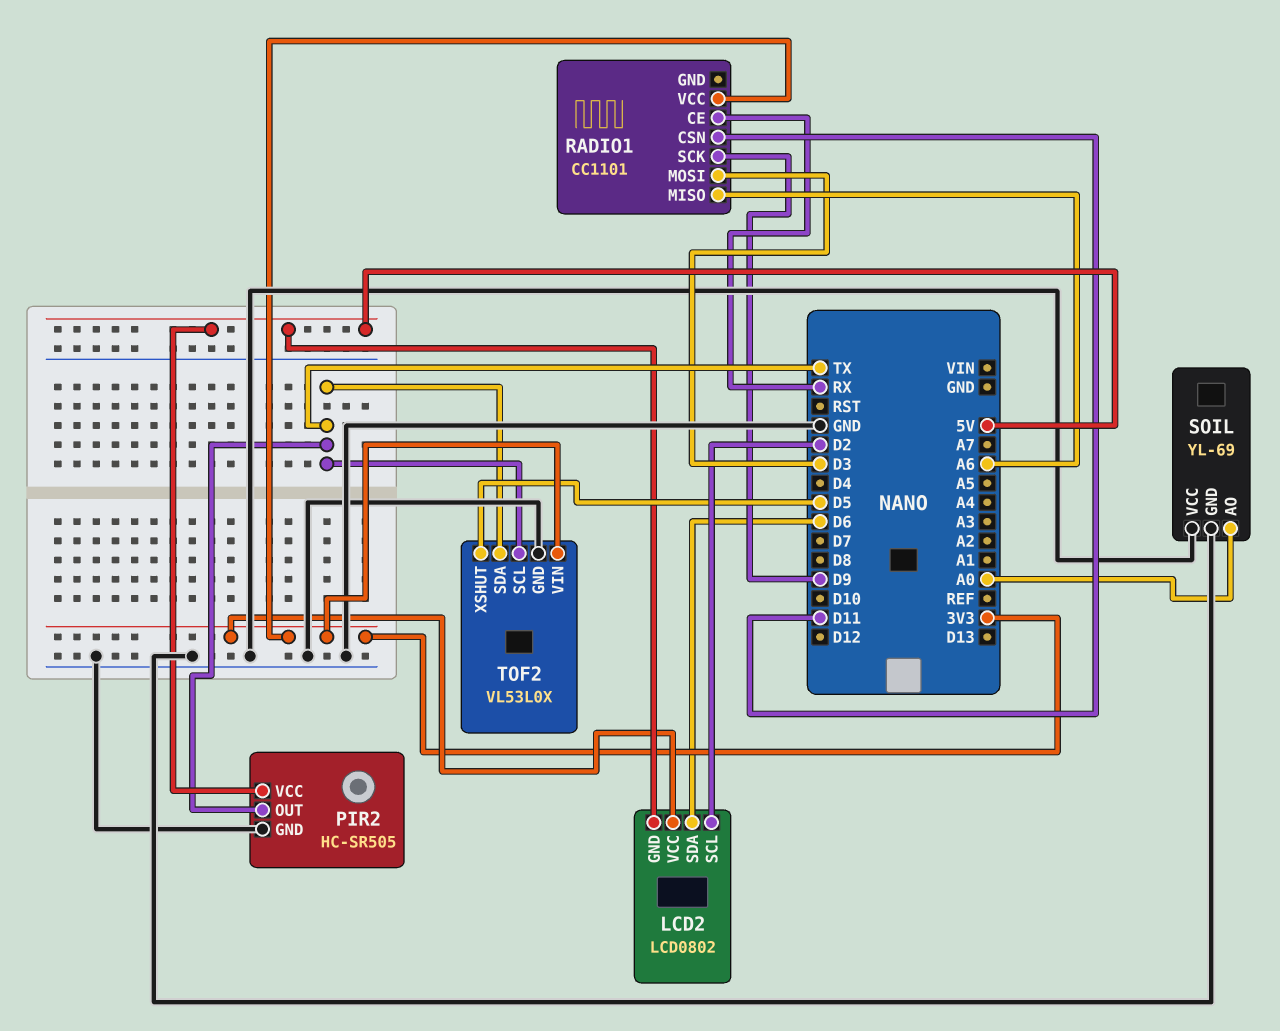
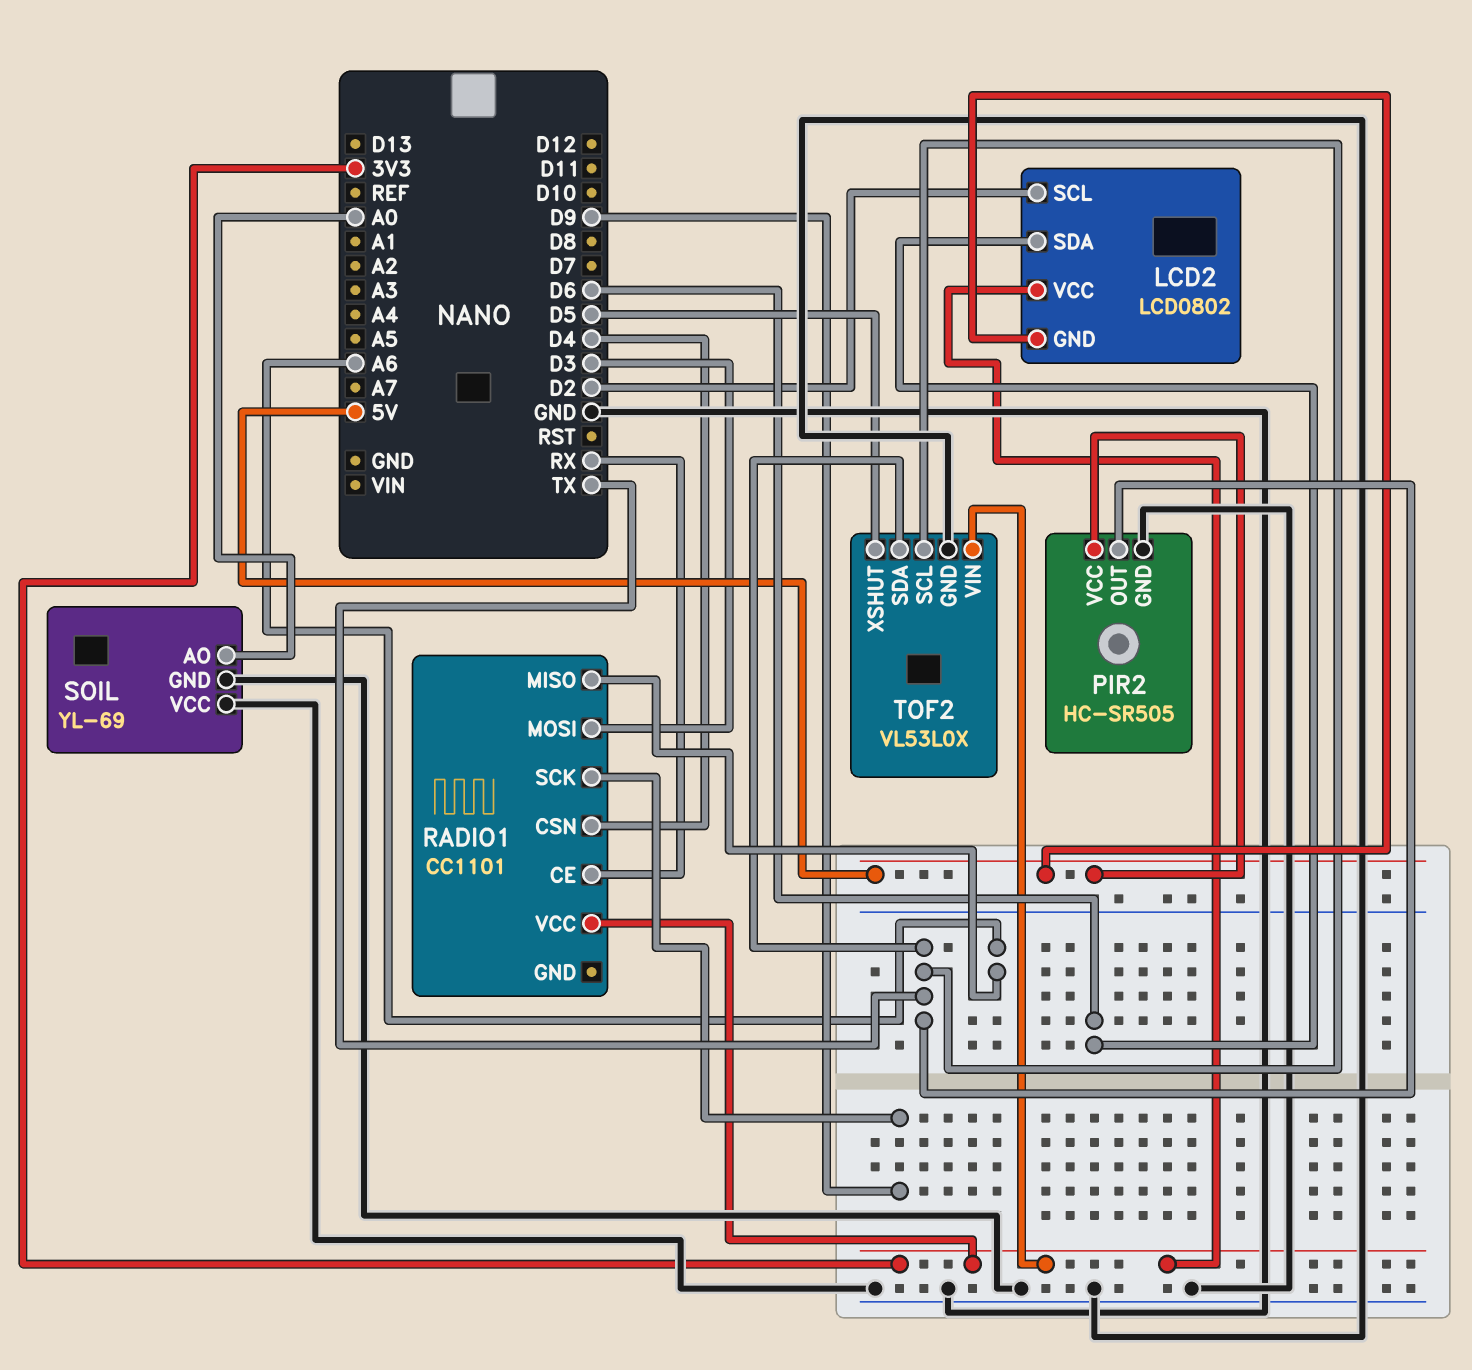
RADIO1 pin CSN: D11 -> D4

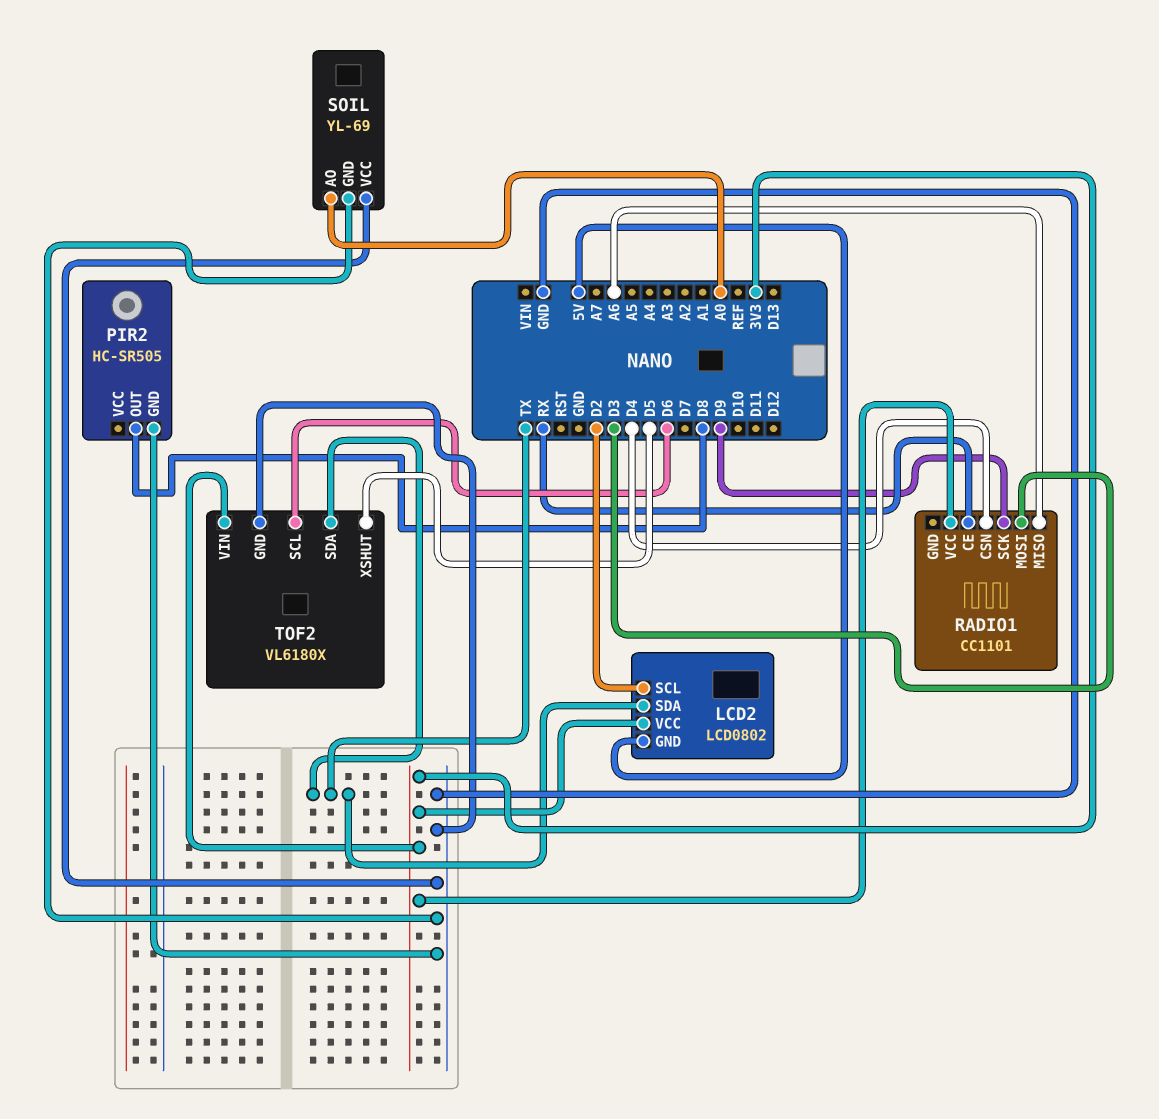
LCD2 pin SDA: D6 -> TX
PIR2 pin OUT: TX -> D8
PIR2 pin VCC: 5V -> none
TOF2: VL53L0X -> VL6180X
TOF2 pin SCL: TX -> D6

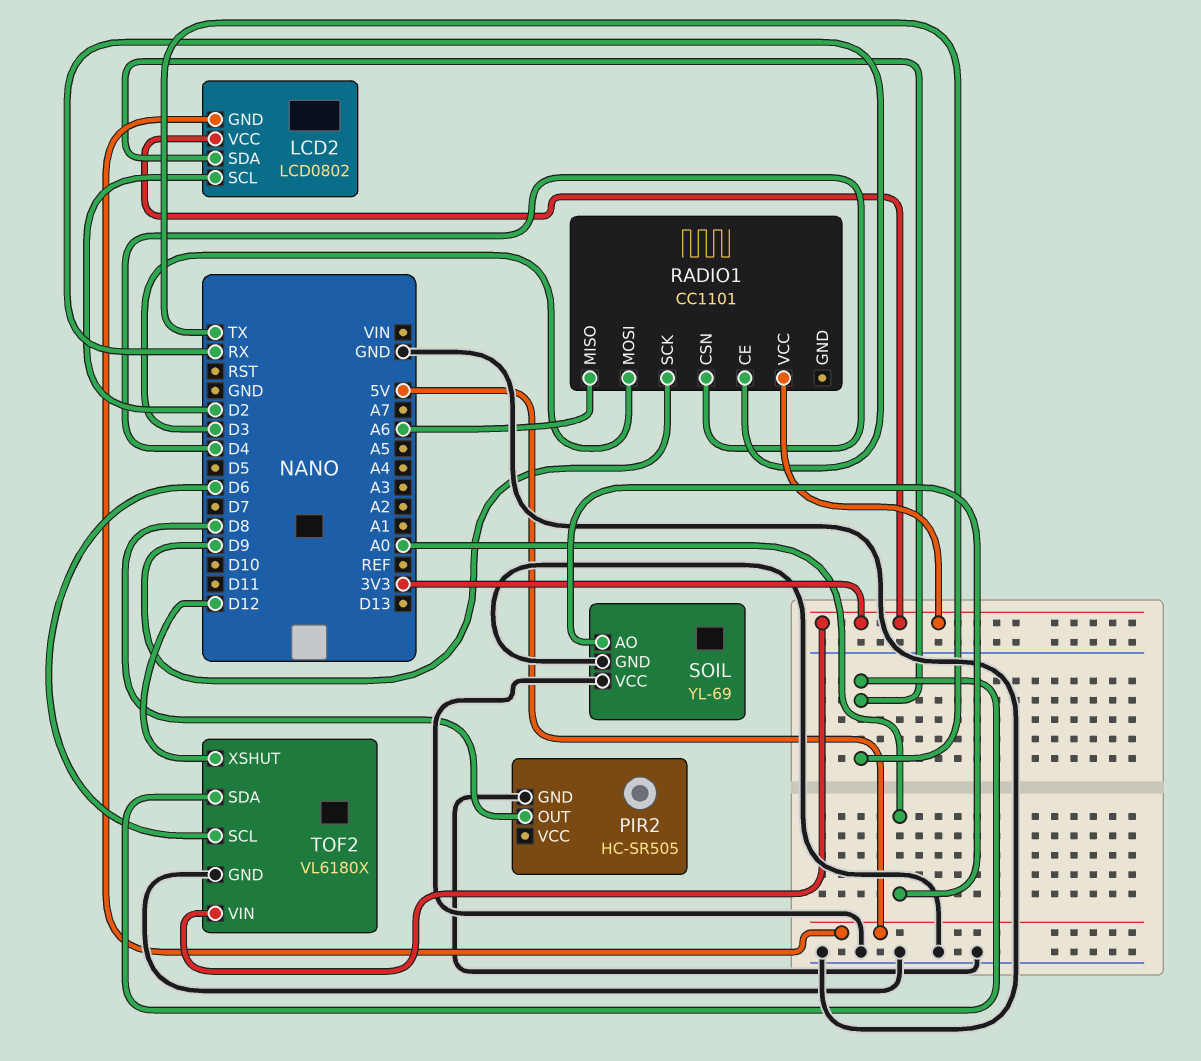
TOF2 pin XSHUT: D5 -> D12

